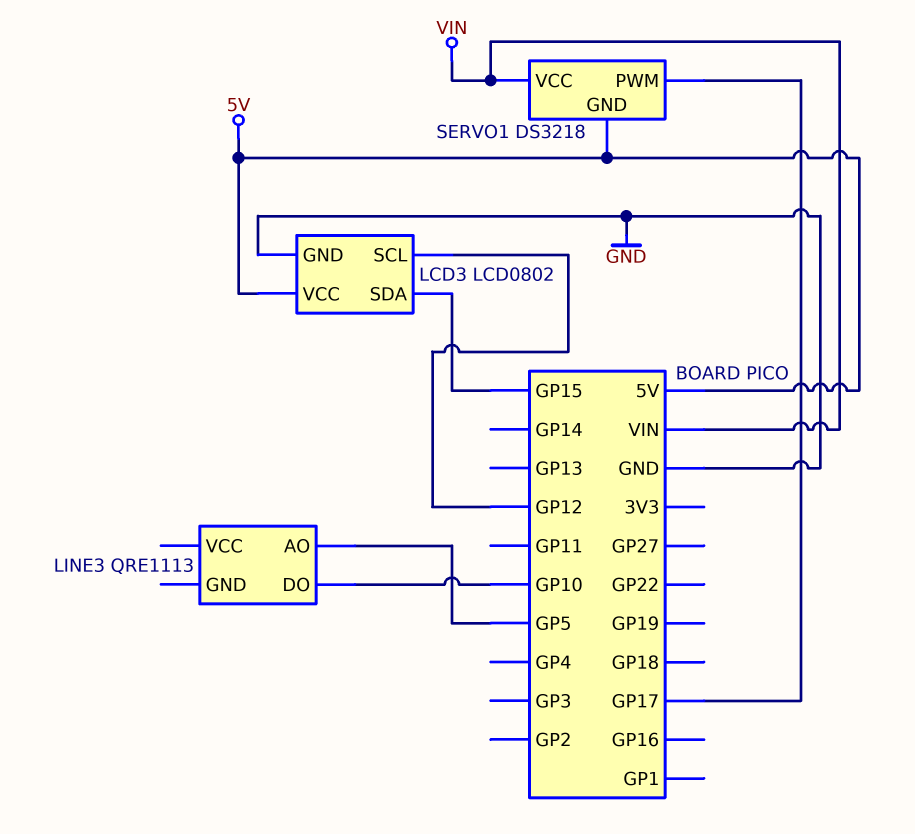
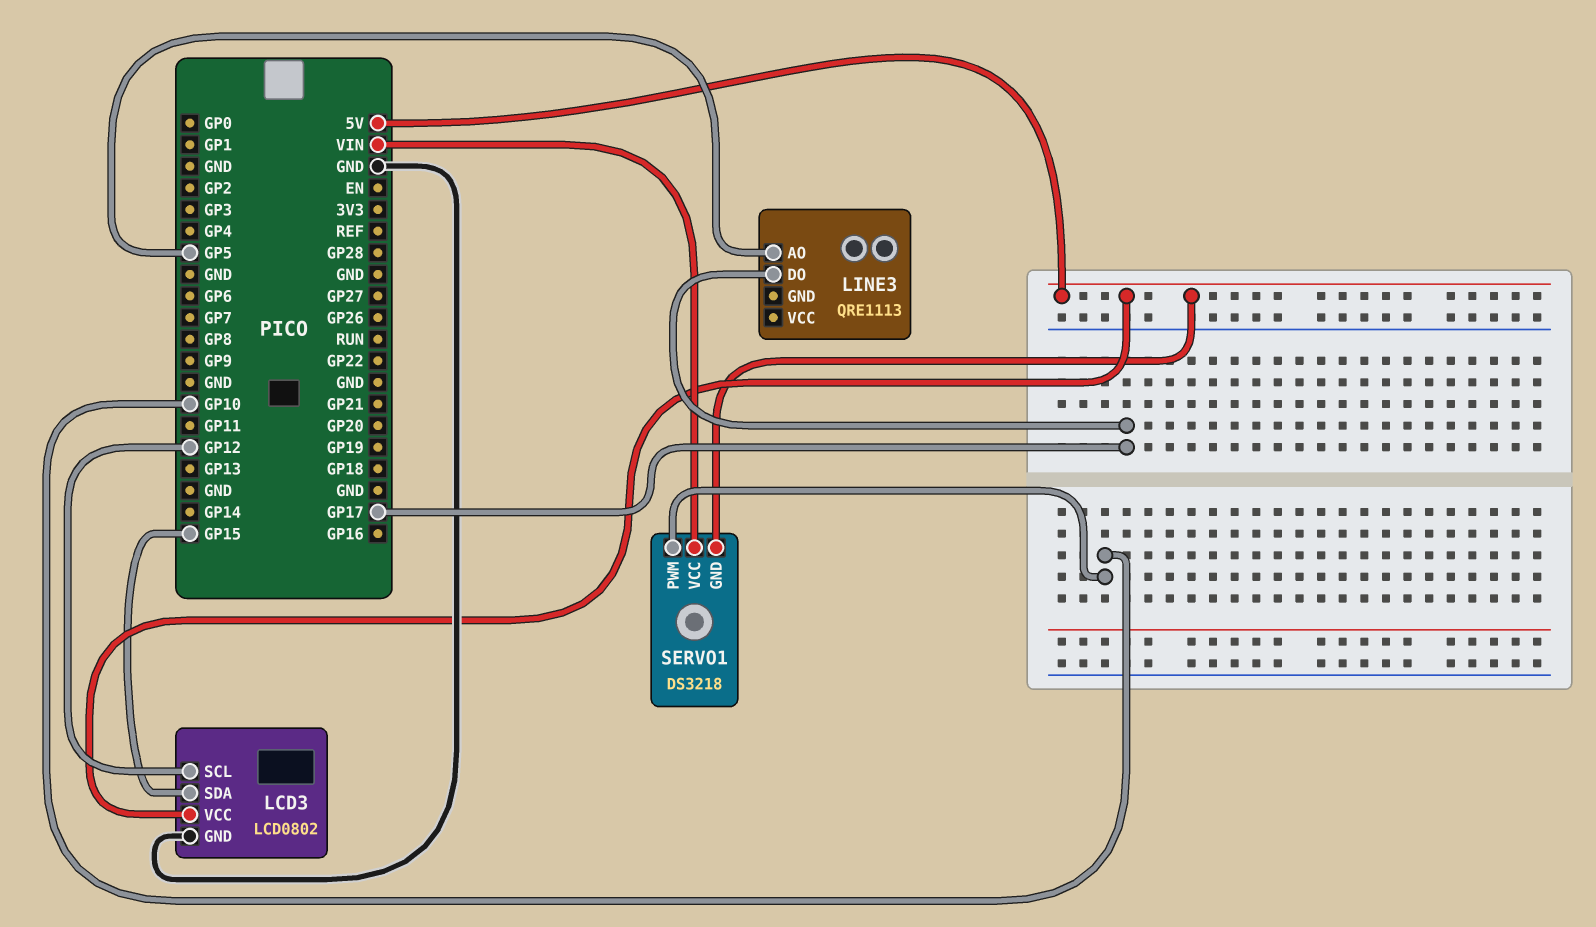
LINE3 pin DO: GP10 -> GP17
SERVO1 pin PWM: GP17 -> GP10

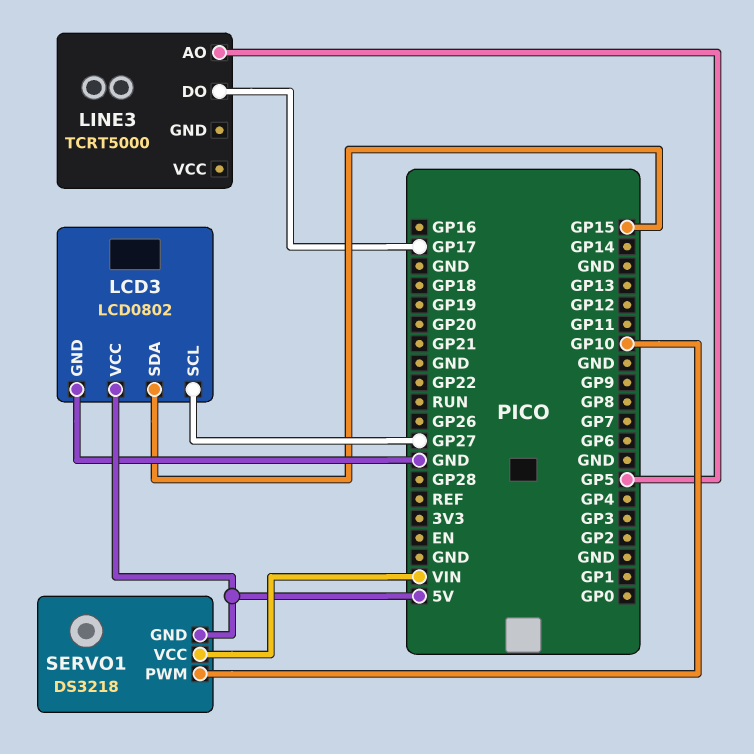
LCD3 pin SCL: GP12 -> GP27
LINE3: QRE1113 -> TCRT5000

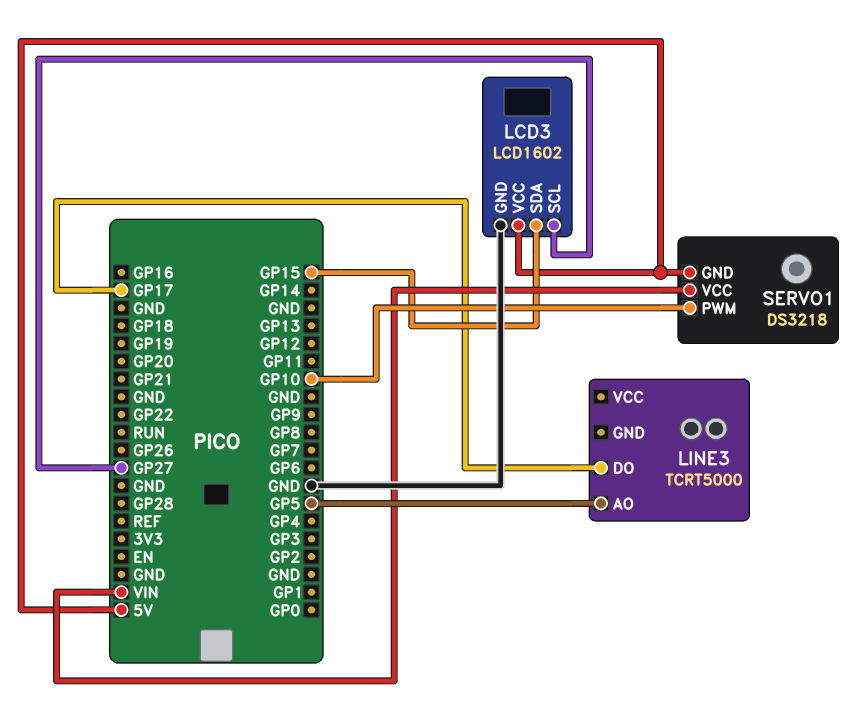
LCD3: LCD0802 -> LCD1602

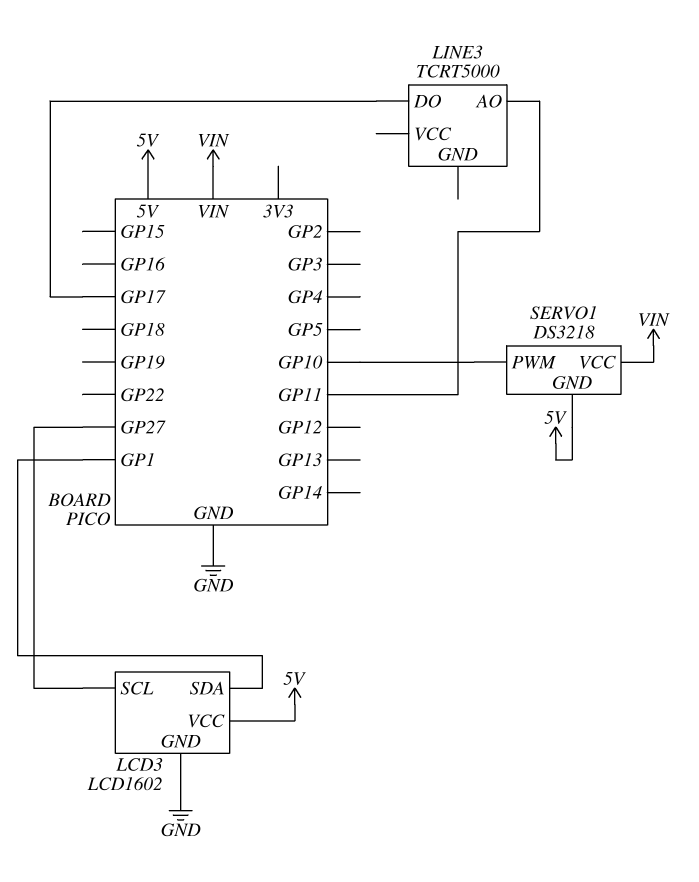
LCD3 pin SDA: GP15 -> GP1
LINE3 pin AO: GP5 -> GP11

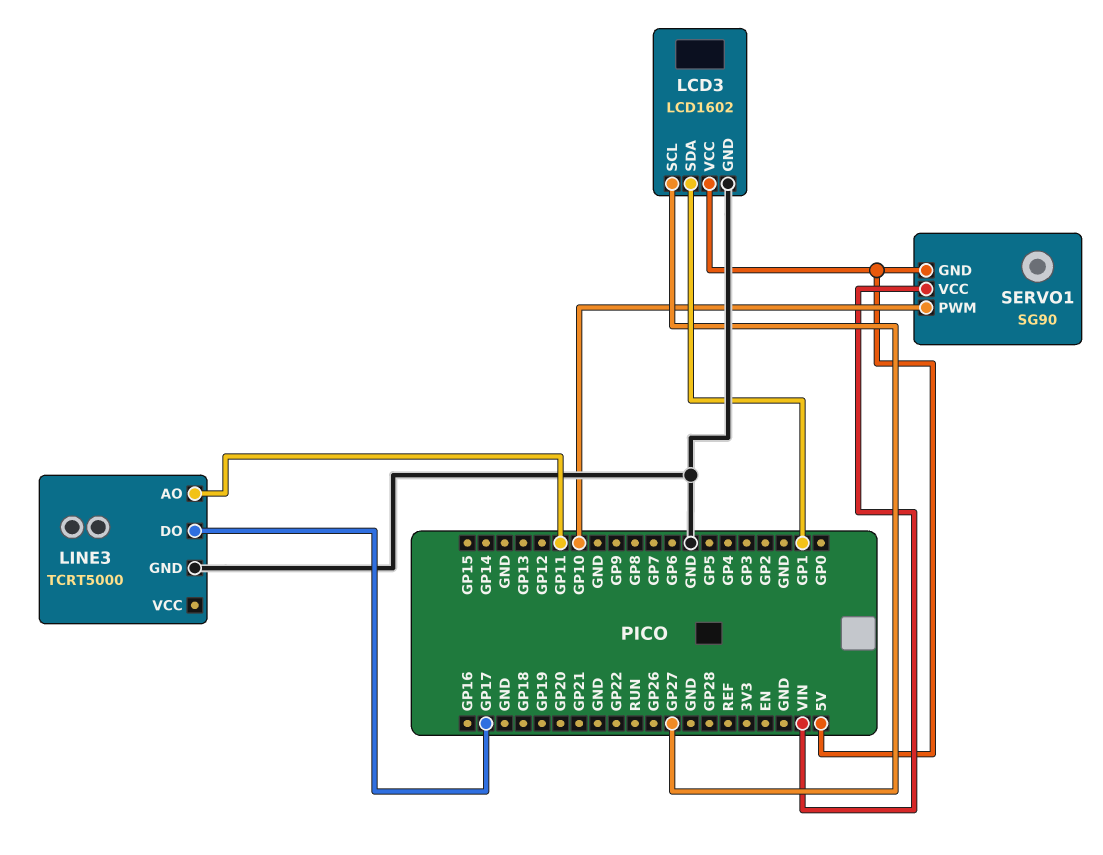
LINE3 pin GND: none -> GND
SERVO1: DS3218 -> SG90

